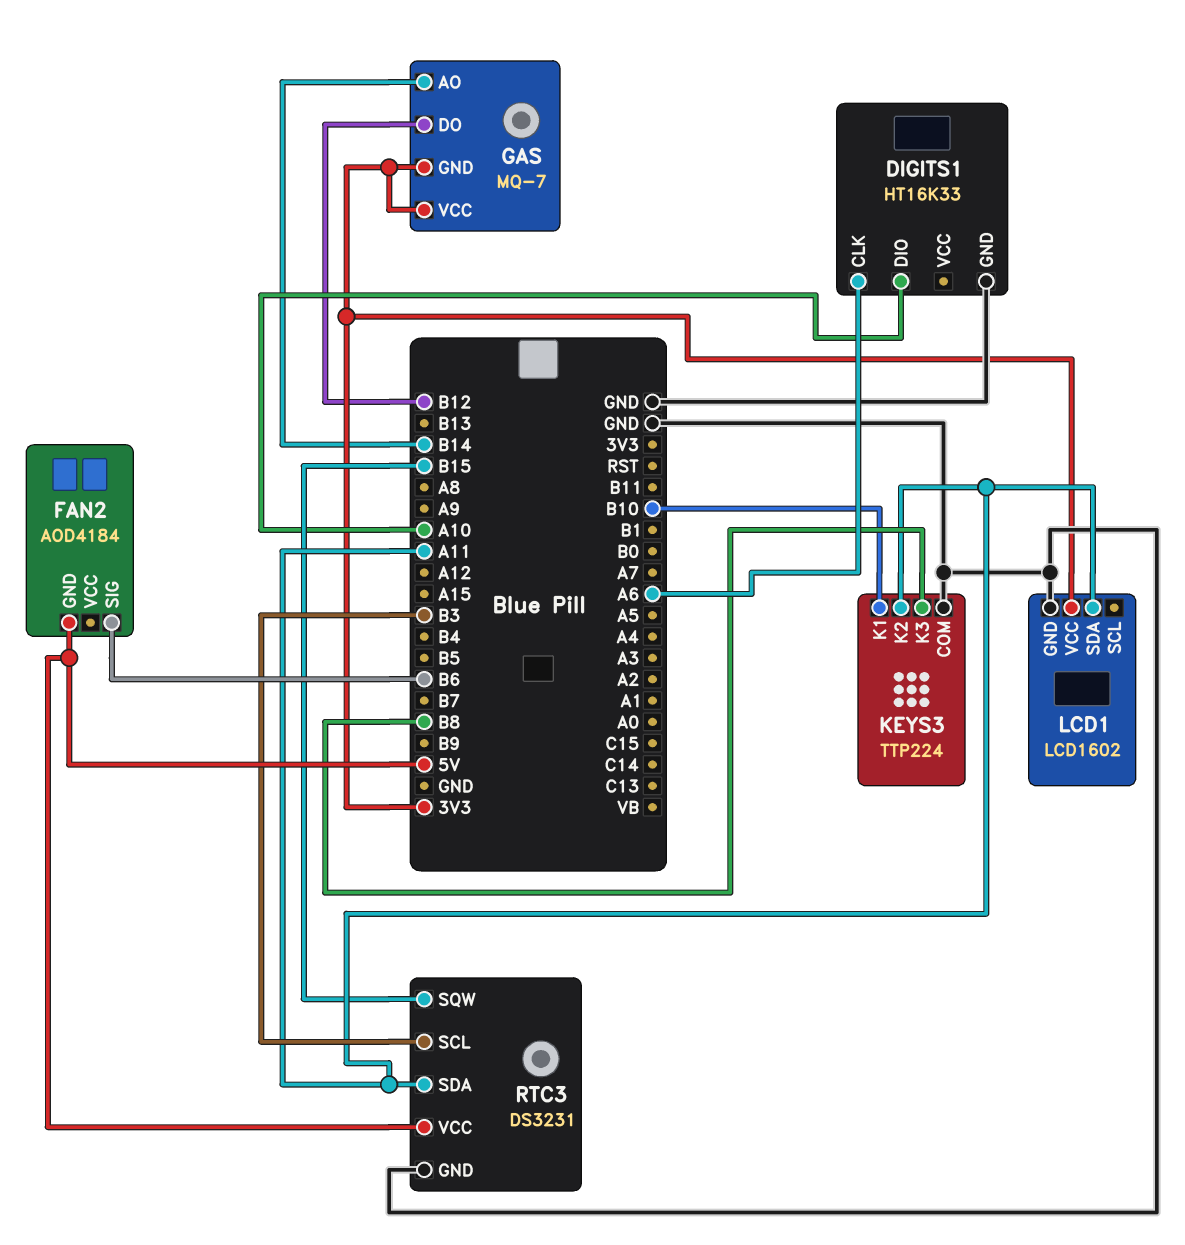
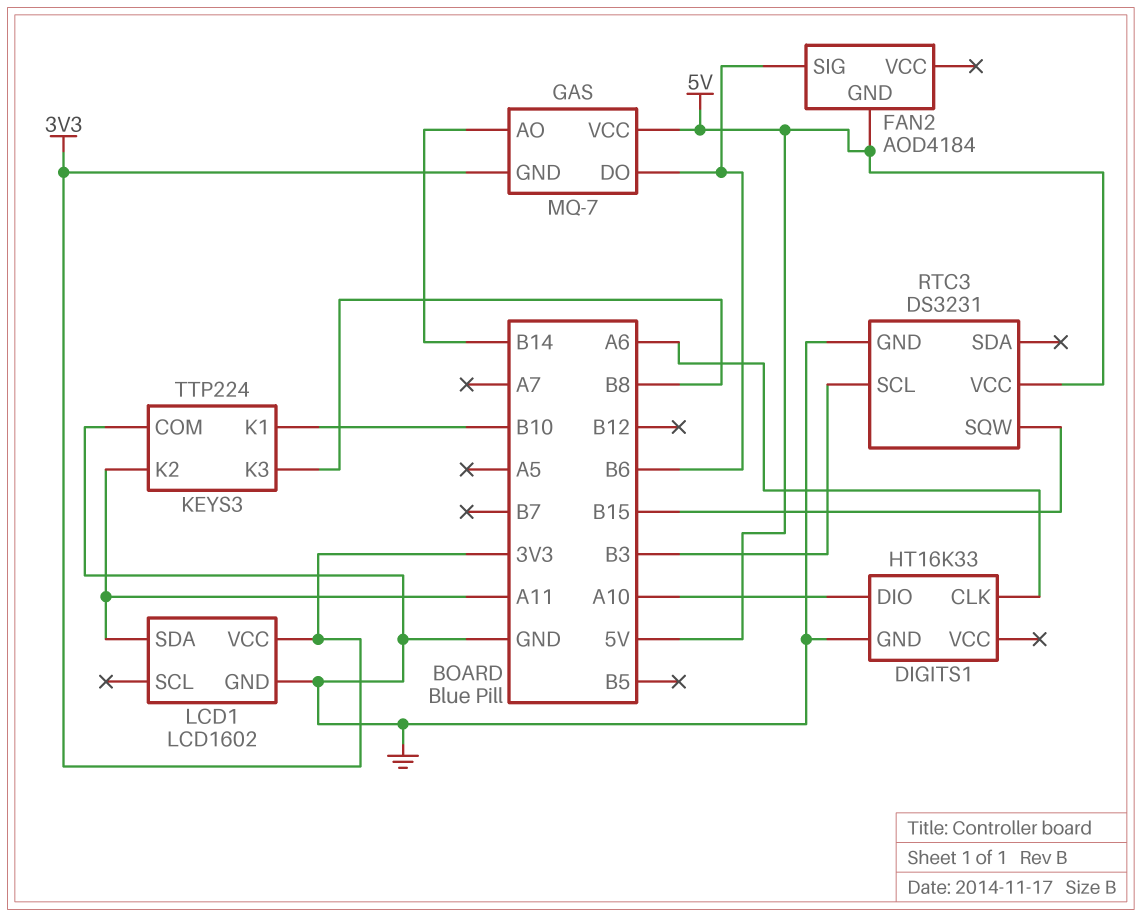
GAS pin DO: B12 -> B6
GAS pin VCC: 3V3 -> 5V
RTC3 pin SDA: A11 -> none

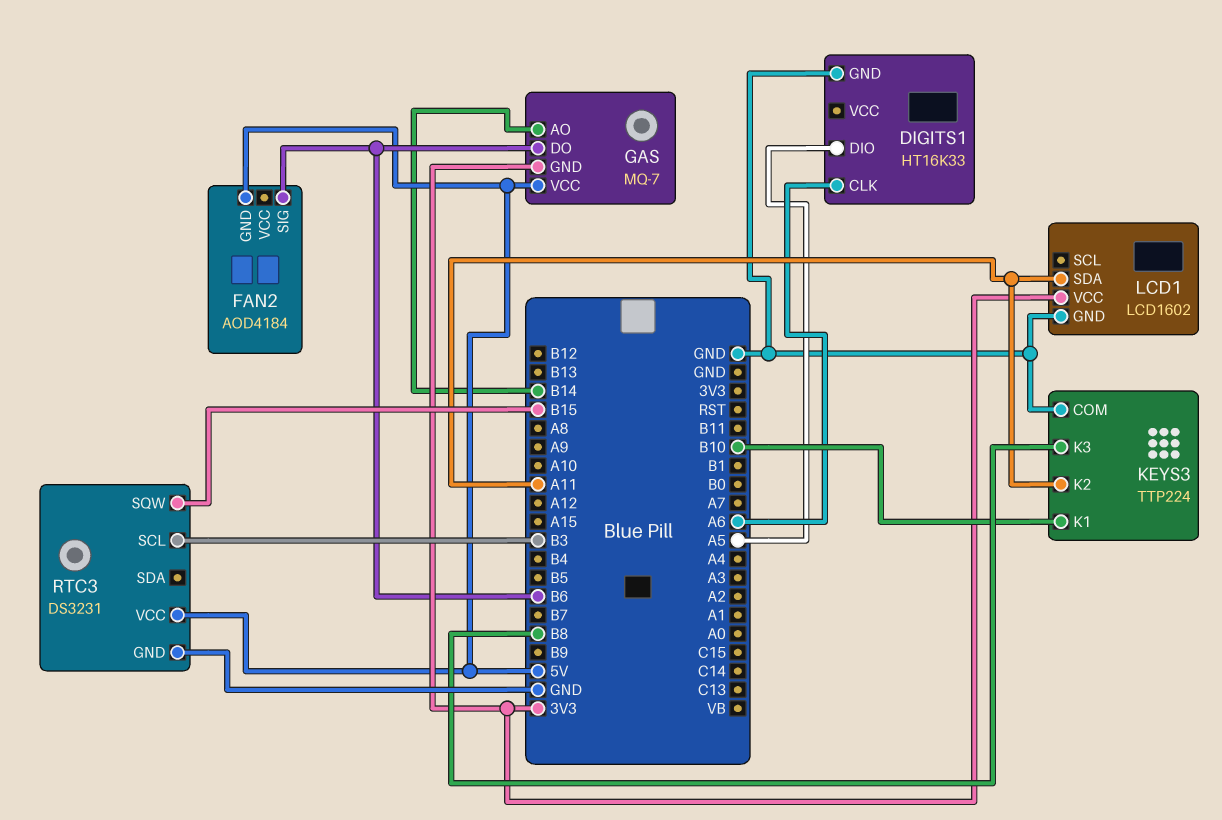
DIGITS1 pin DIO: A10 -> A5

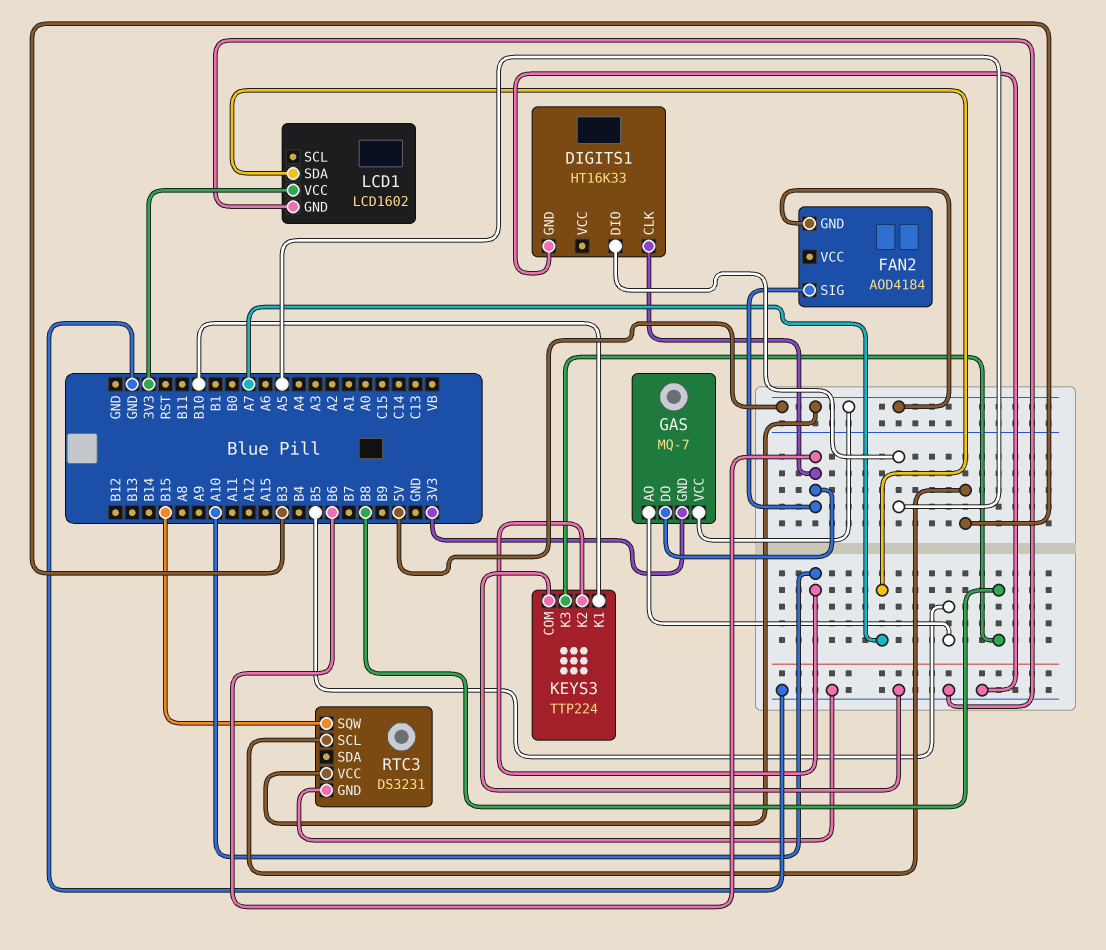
DIGITS1 pin CLK: A6 -> B6
GAS pin AO: B14 -> B5
KEYS3 pin K2: A11 -> A10
LCD1 pin SDA: A11 -> A7

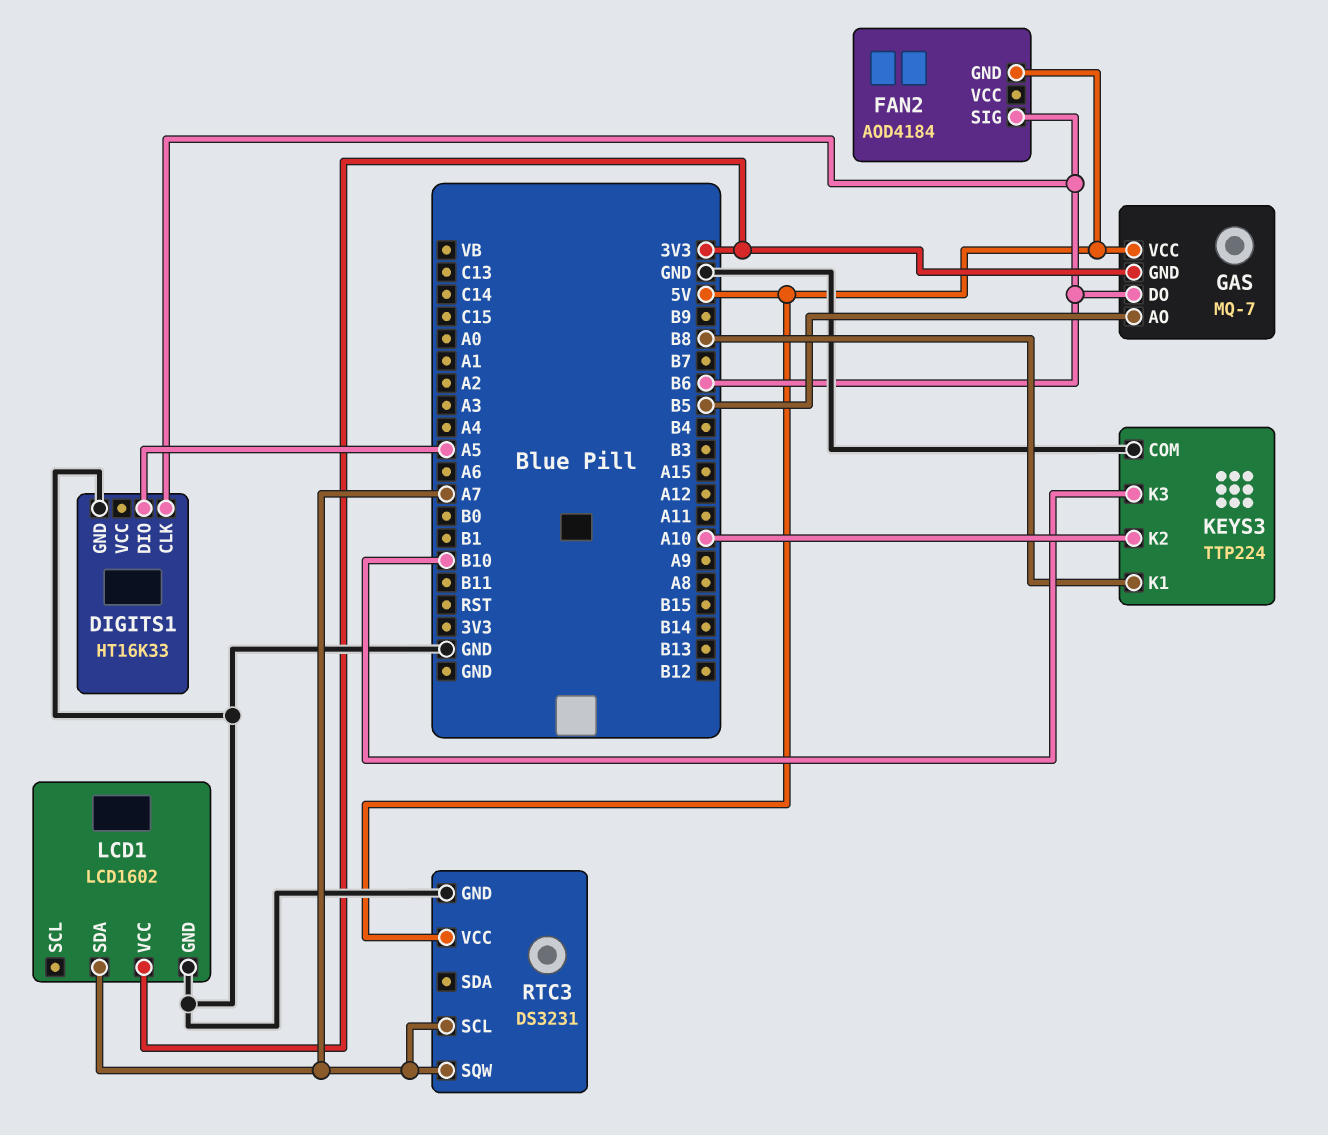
KEYS3 pin K1: B10 -> B8
KEYS3 pin K3: B8 -> B10
RTC3 pin SCL: B3 -> A7
RTC3 pin SQW: B15 -> A7

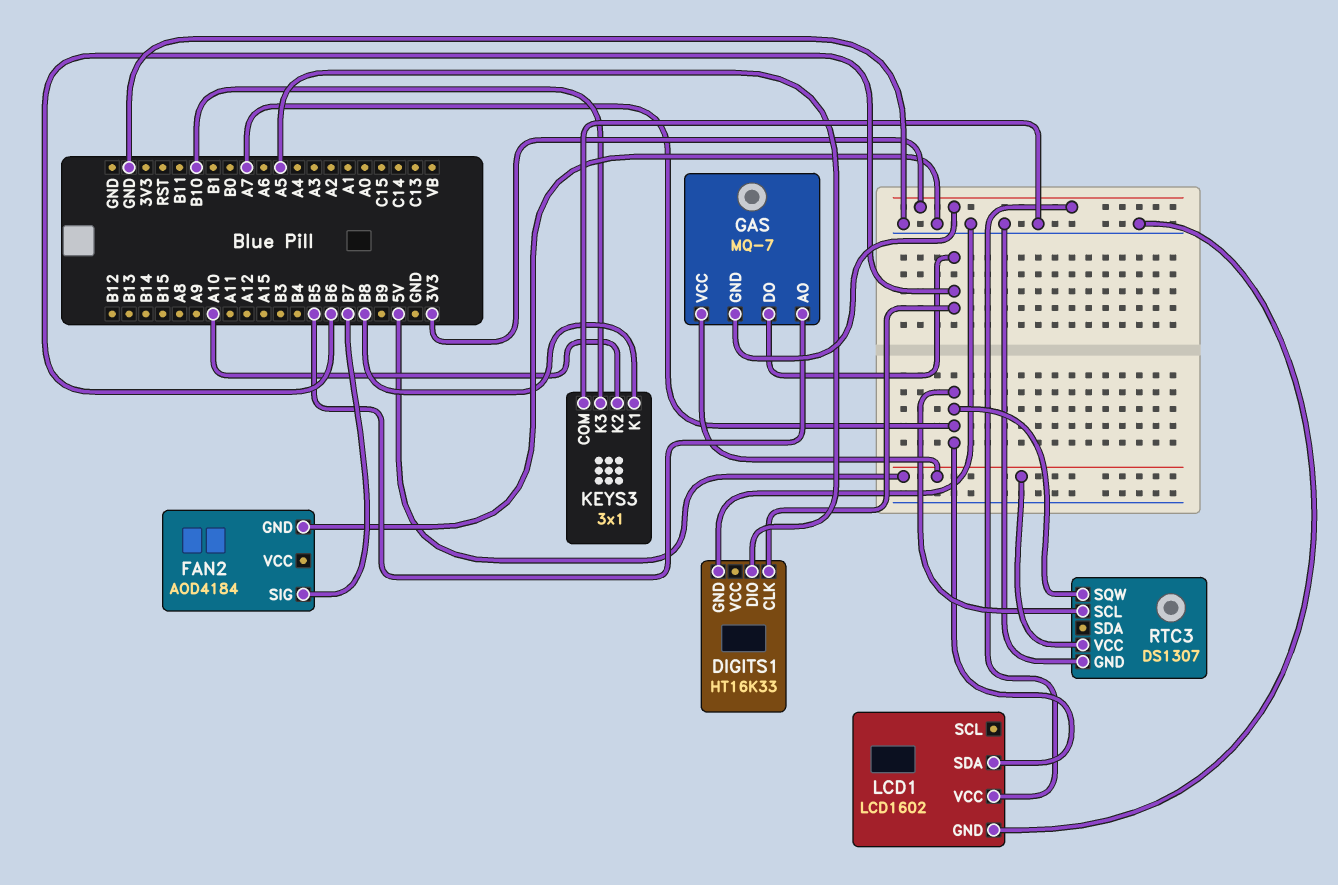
FAN2 pin GND: 5V -> GND
FAN2 pin SIG: B6 -> B7
KEYS3: TTP224 -> 3x1
RTC3: DS3231 -> DS1307

